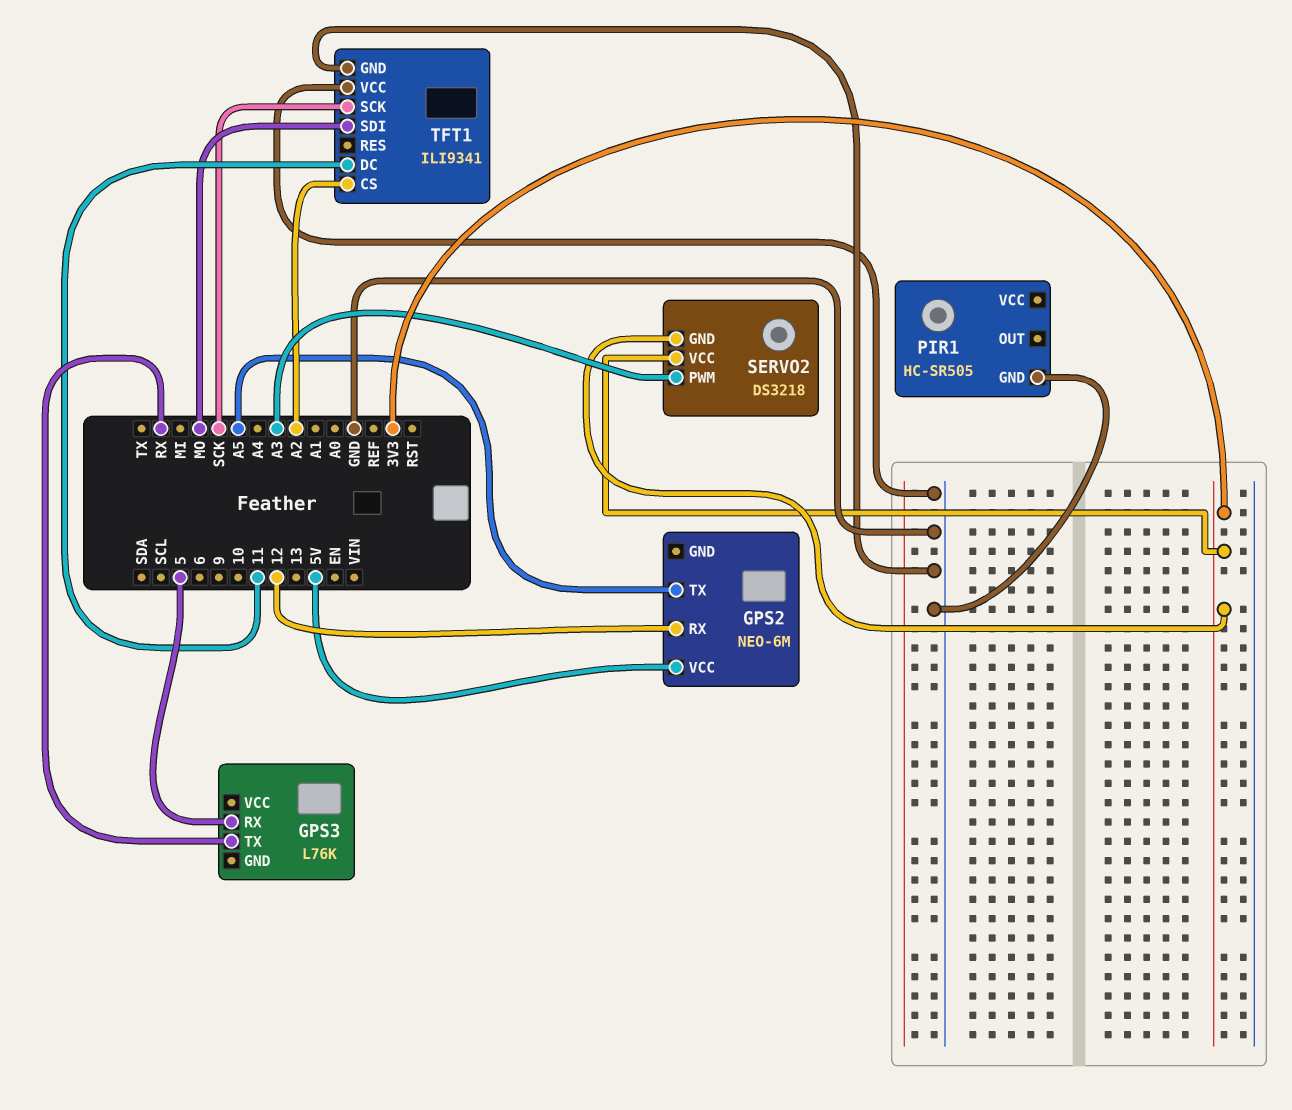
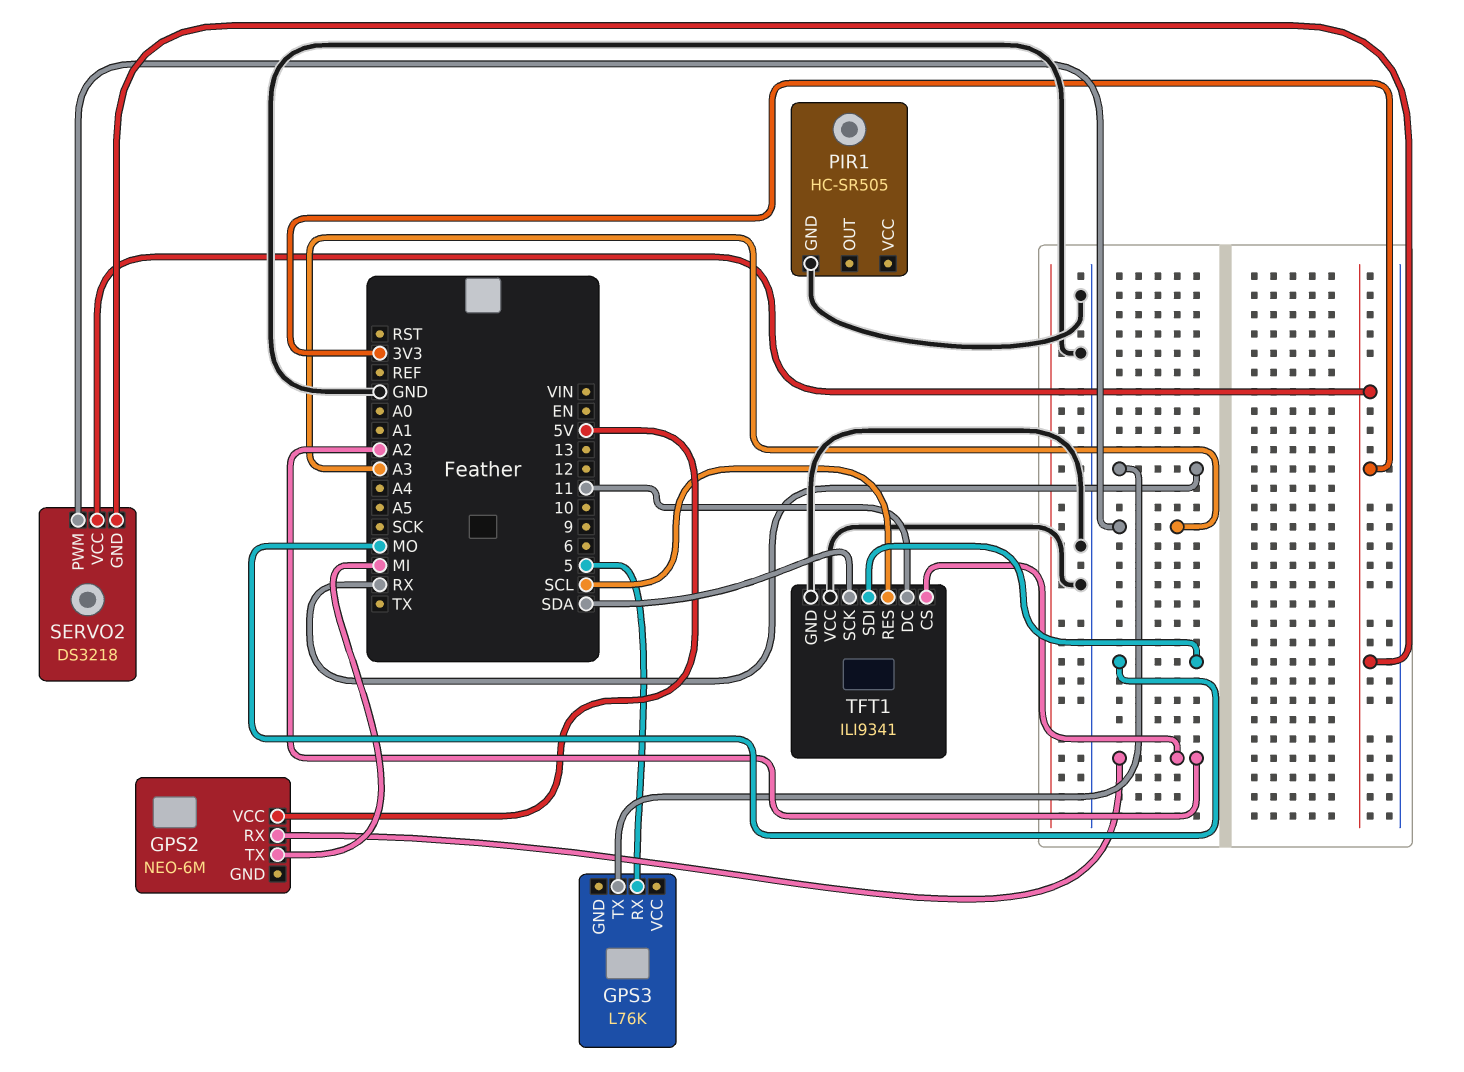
GPS2 pin RX: 12 -> A2
GPS2 pin TX: A5 -> MI
TFT1 pin RES: none -> SCL
TFT1 pin SCK: SCK -> SDA

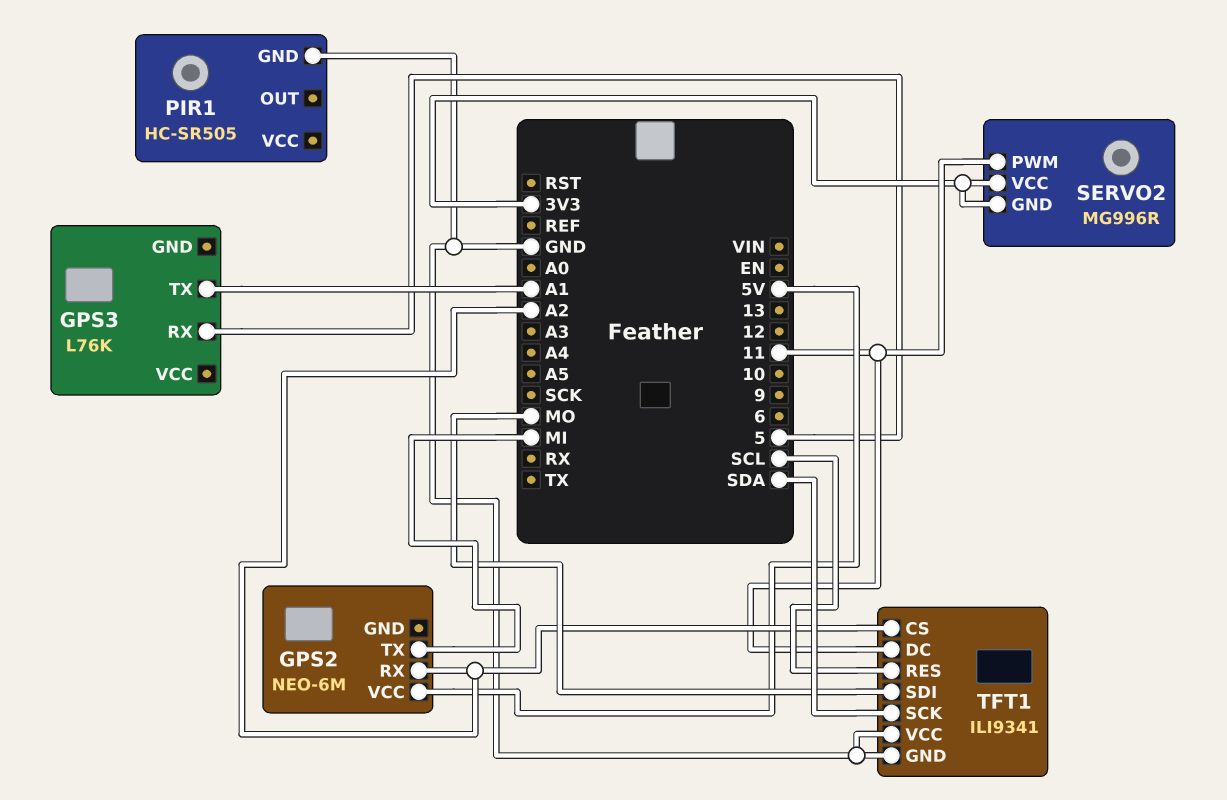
GPS3 pin TX: RX -> A1
SERVO2: DS3218 -> MG996R
SERVO2 pin PWM: A3 -> 11

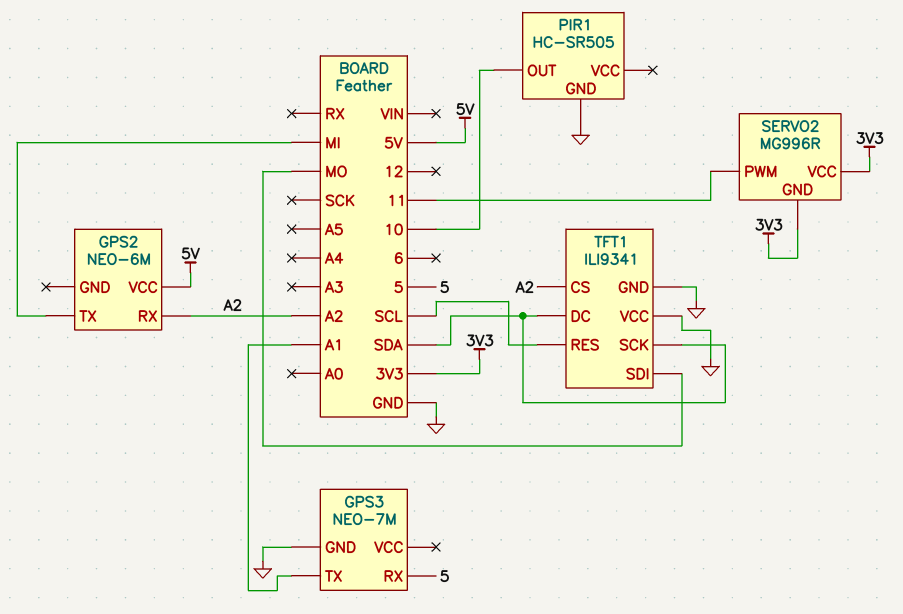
GPS3: L76K -> NEO-7M
GPS3 pin GND: none -> GND
PIR1 pin OUT: none -> 10
TFT1 pin DC: 11 -> SDA

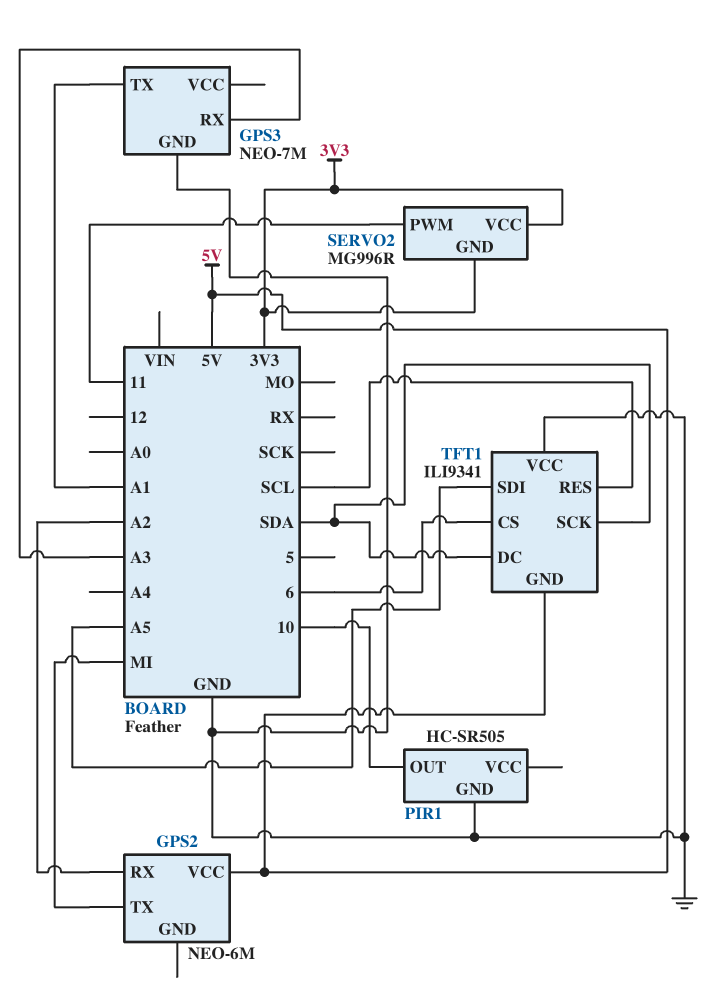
GPS3 pin RX: 5 -> A3
TFT1 pin CS: A2 -> 6
TFT1 pin GND: GND -> 5V
TFT1 pin SDI: MO -> A5

